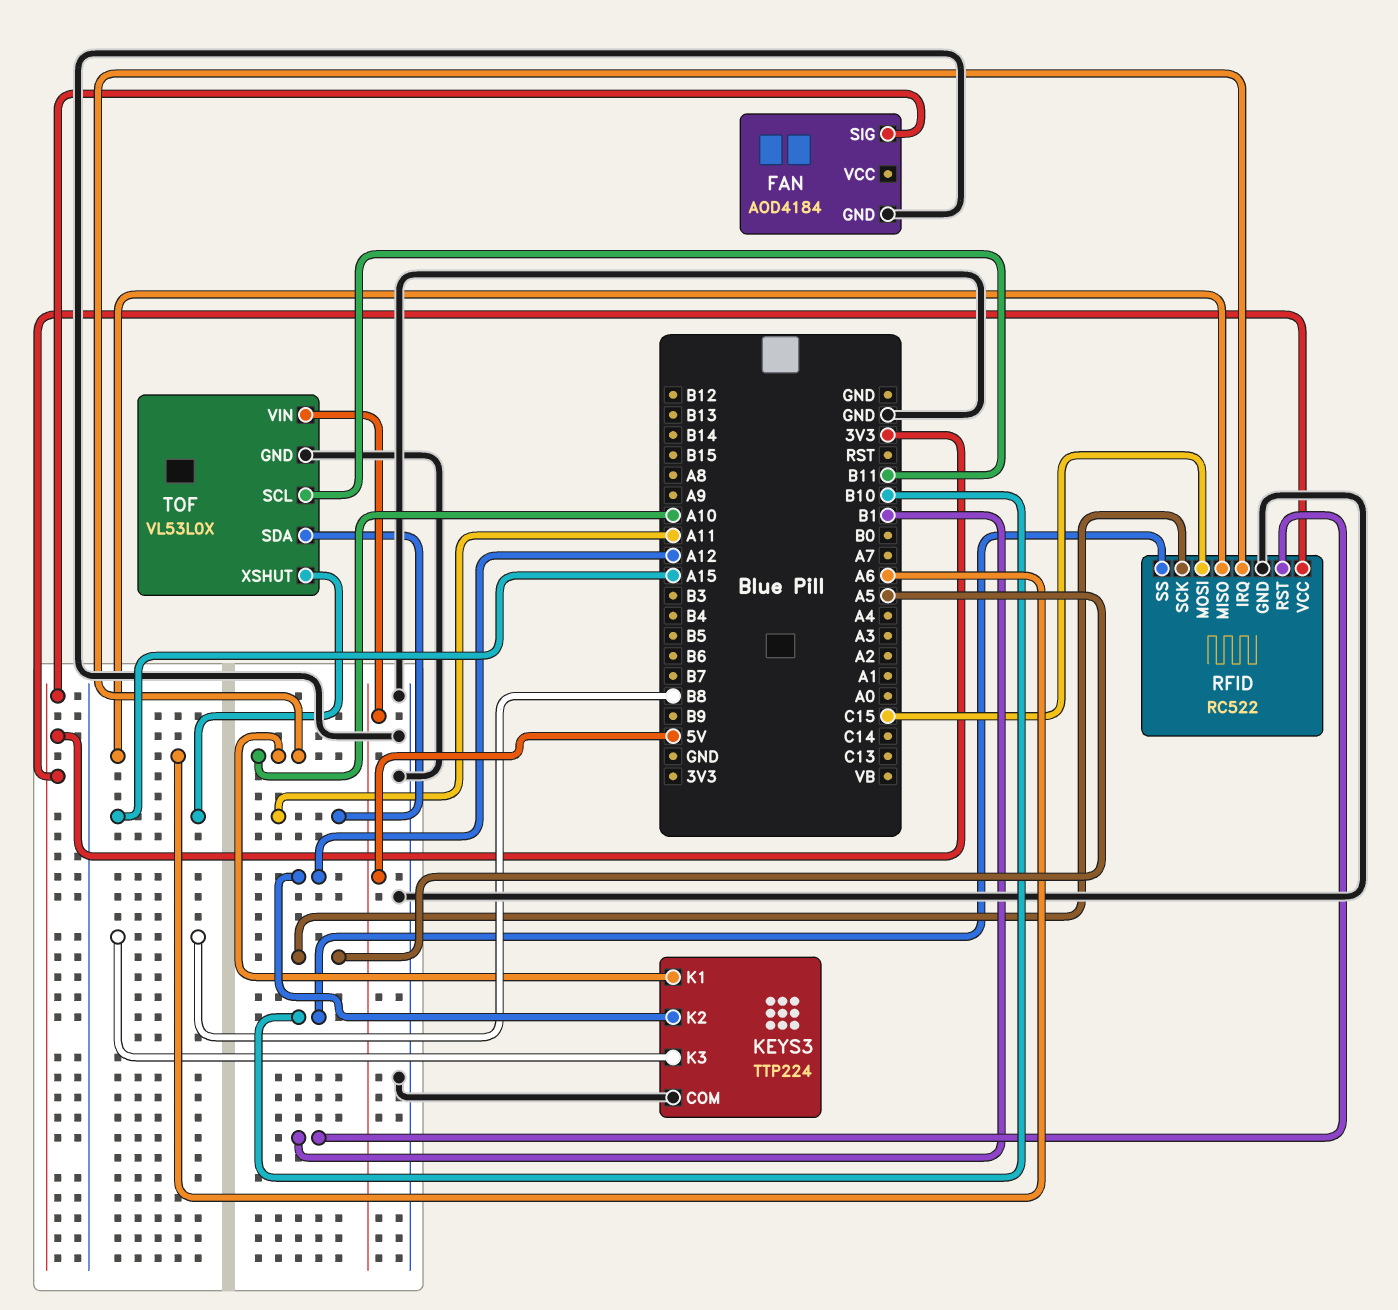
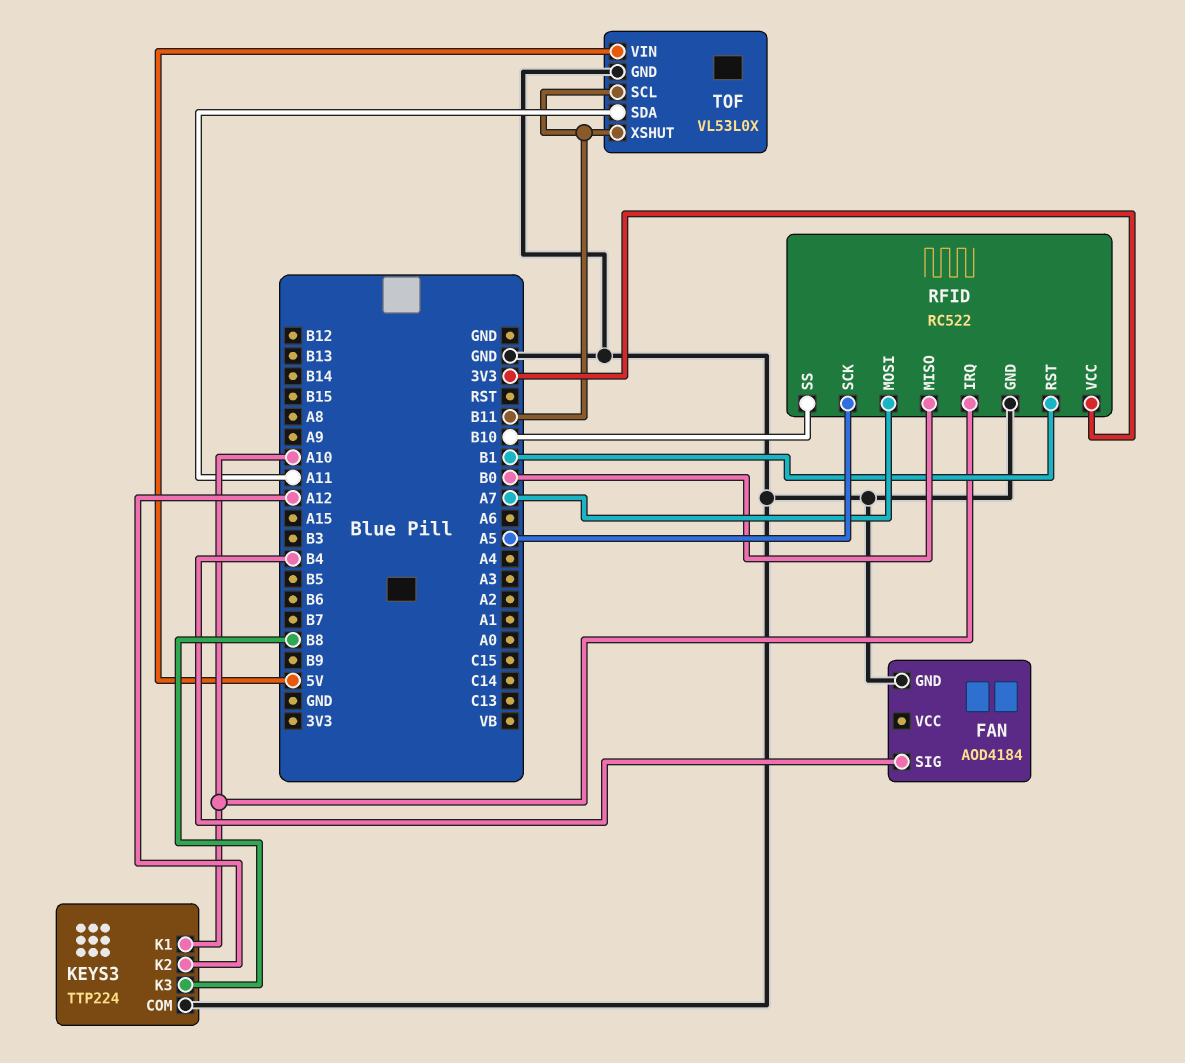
FAN pin SIG: 3V3 -> B4
RFID pin MISO: A6 -> B0
RFID pin MOSI: C15 -> A7
TOF pin XSHUT: A15 -> B11

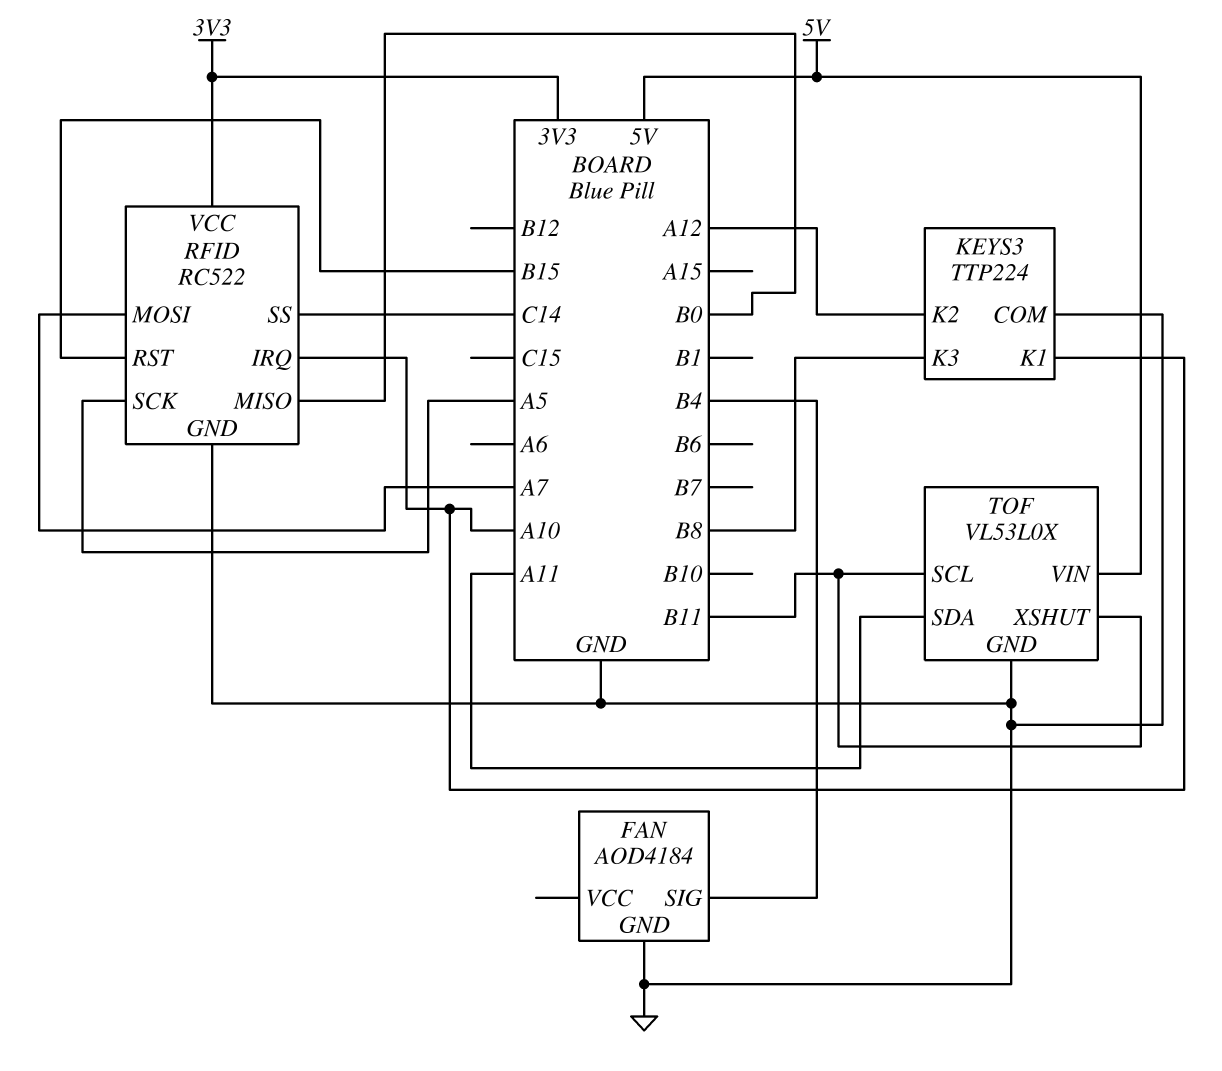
RFID pin RST: B1 -> B15
RFID pin SS: B10 -> C14

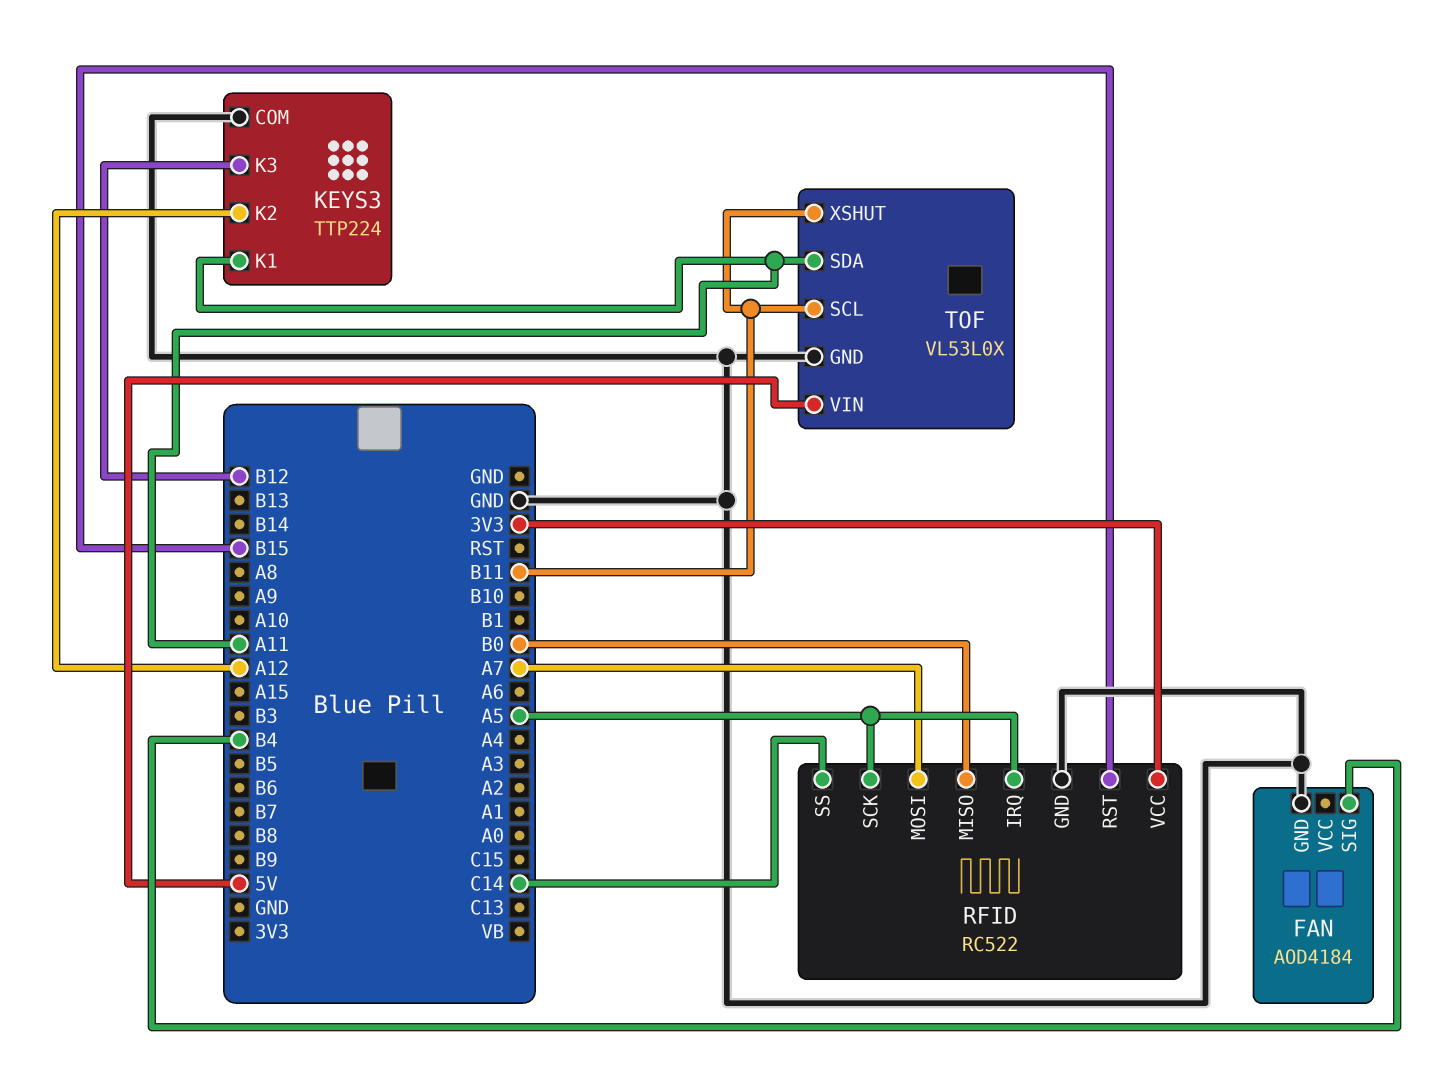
KEYS3 pin K1: A10 -> A11
KEYS3 pin K3: B8 -> B12
RFID pin IRQ: A10 -> A5

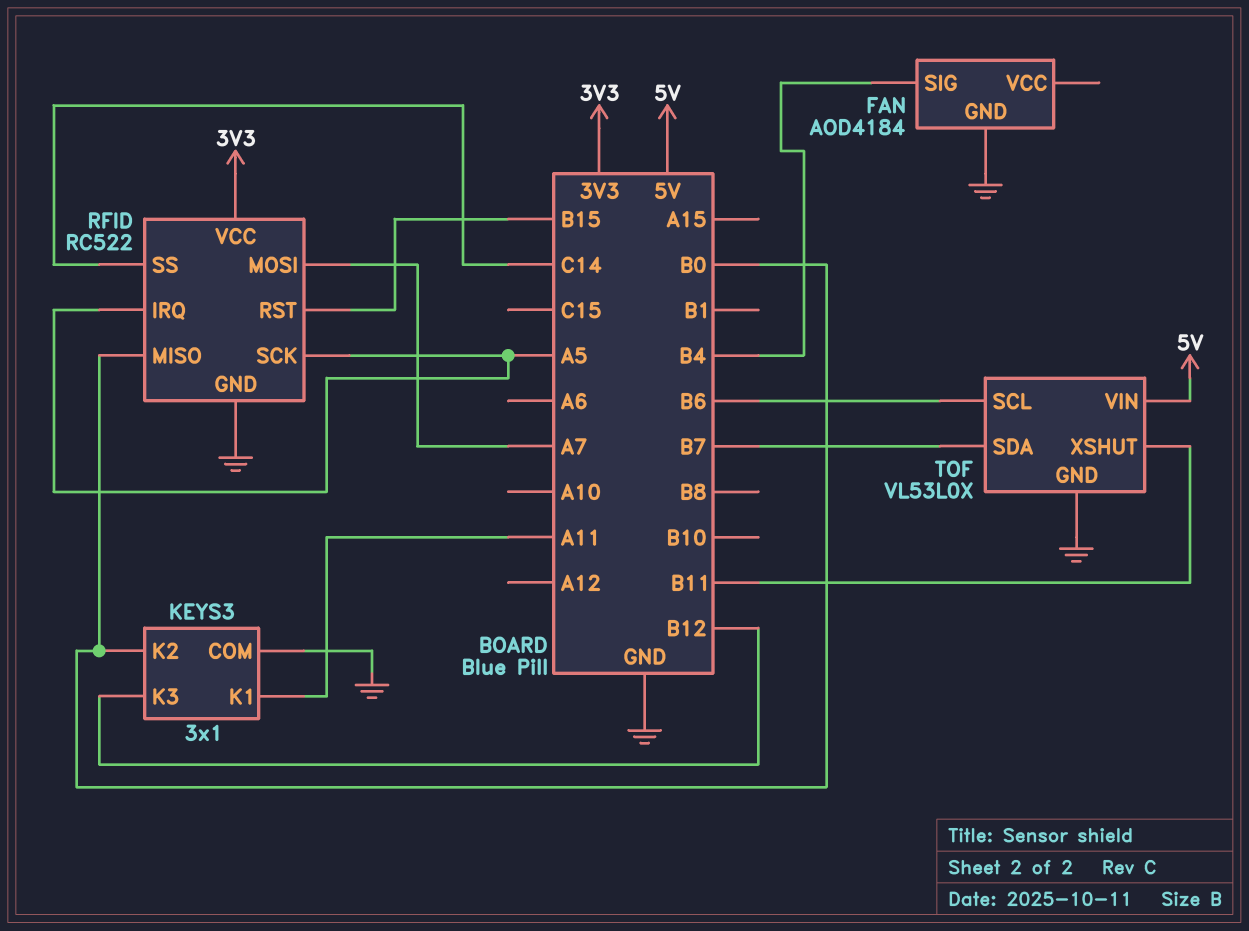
KEYS3: TTP224 -> 3x1
KEYS3 pin K2: A12 -> B0
TOF pin SCL: B11 -> B6
TOF pin SDA: A11 -> B7

